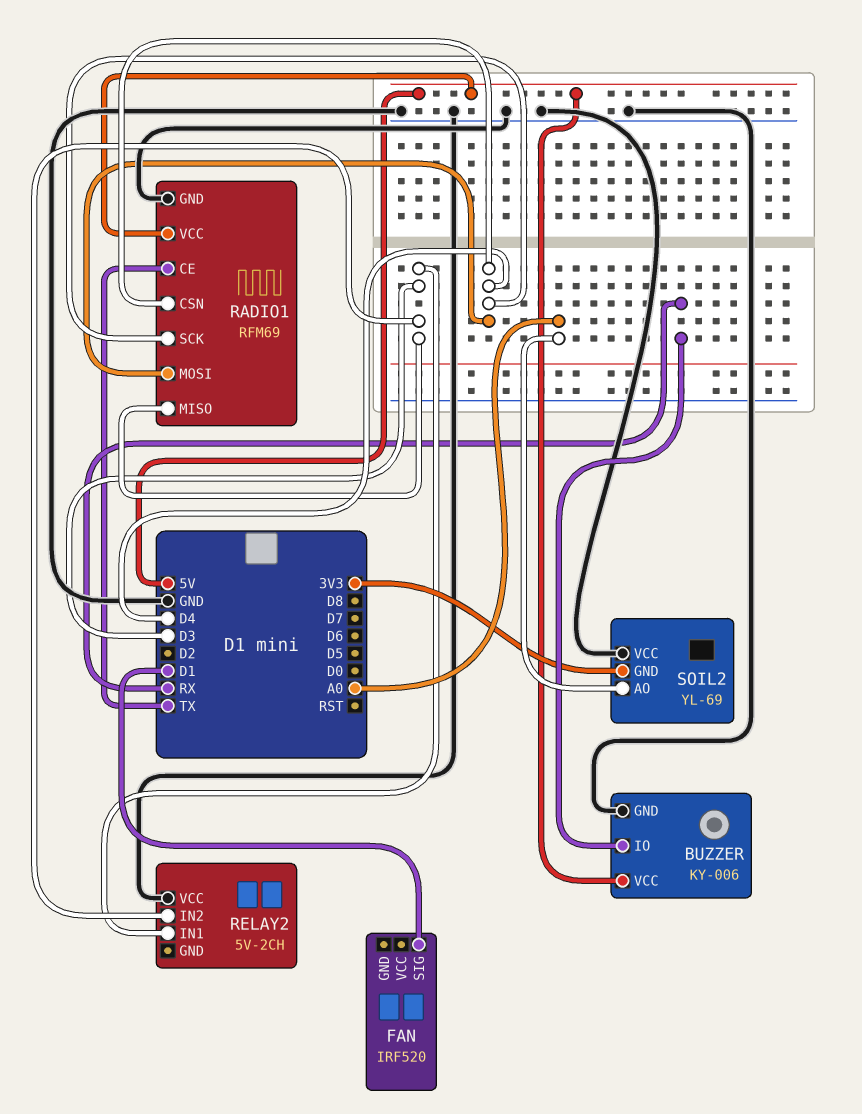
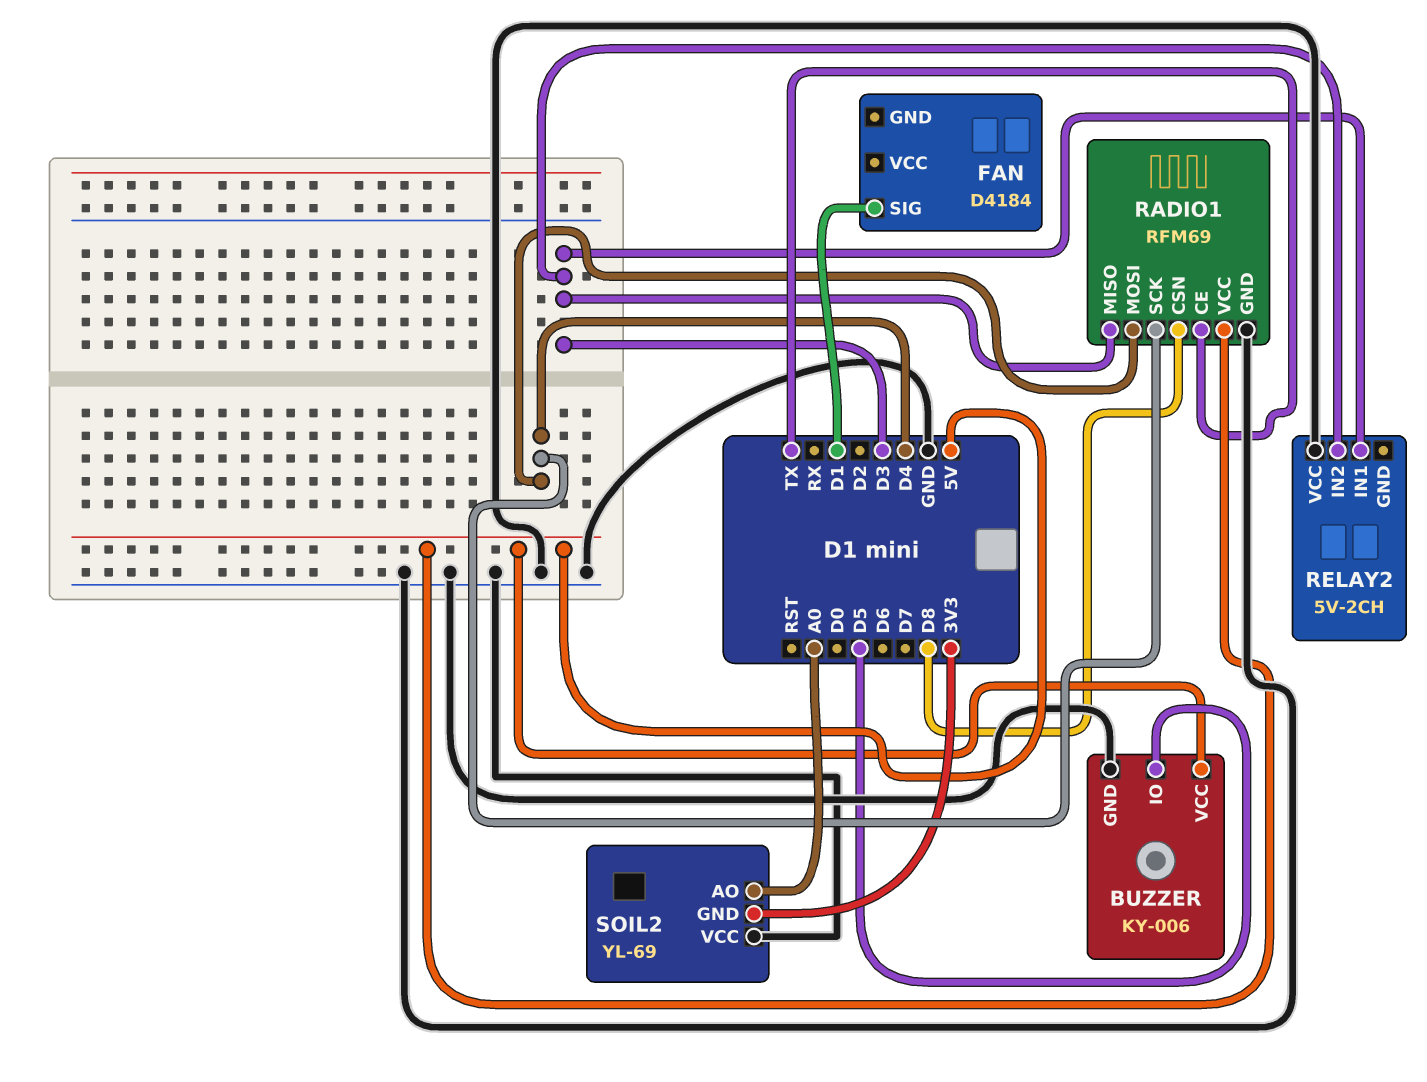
BUZZER pin IO: RX -> D5
FAN: IRF520 -> D4184
RADIO1 pin CSN: D4 -> D8

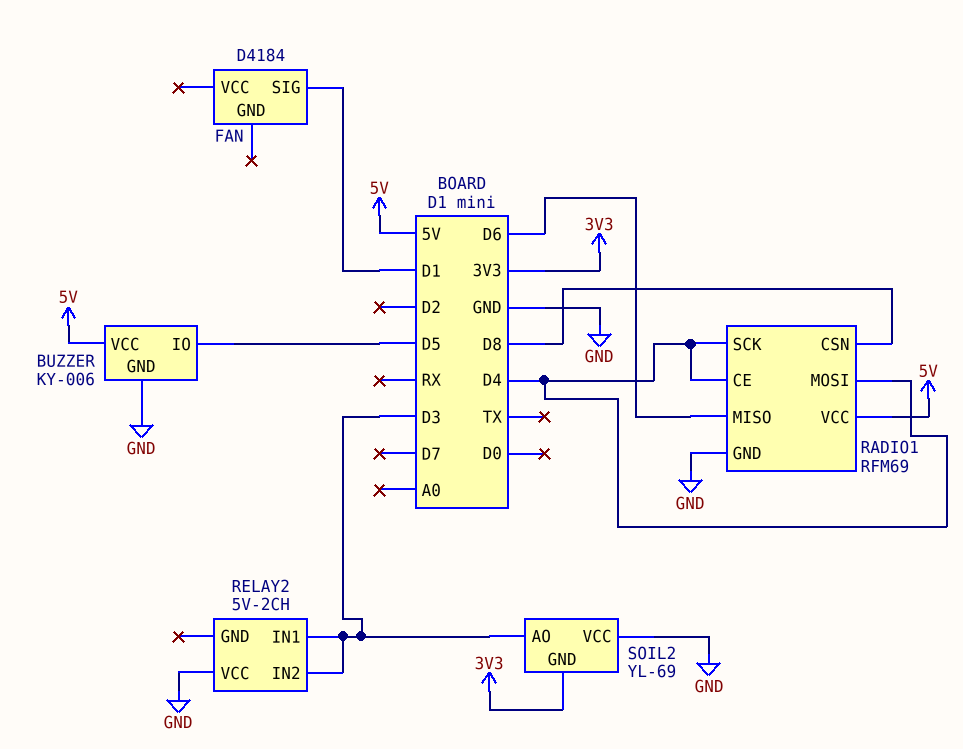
RADIO1 pin CE: TX -> D4
RADIO1 pin MISO: D3 -> D6
SOIL2 pin AO: A0 -> D3

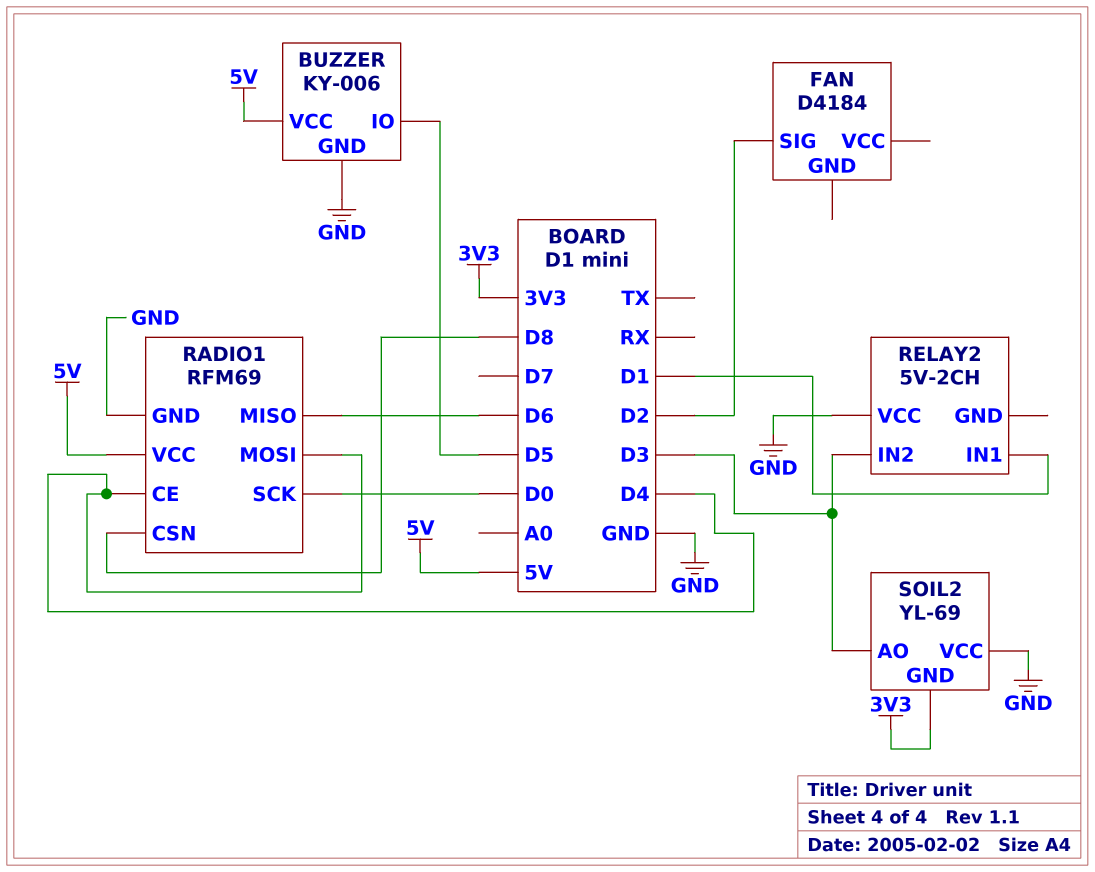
FAN pin SIG: D1 -> D2
RADIO1 pin SCK: D4 -> D0
RELAY2 pin IN1: D3 -> D1

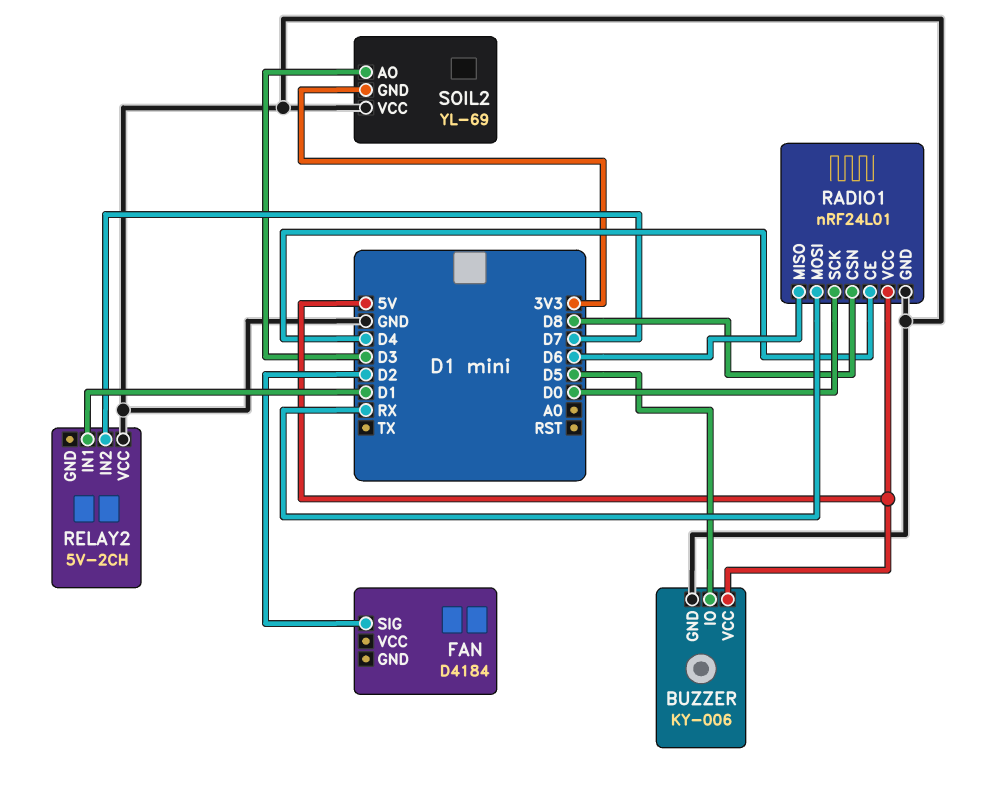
RADIO1: RFM69 -> nRF24L01
RADIO1 pin MOSI: D4 -> RX
RELAY2 pin IN2: D3 -> D7

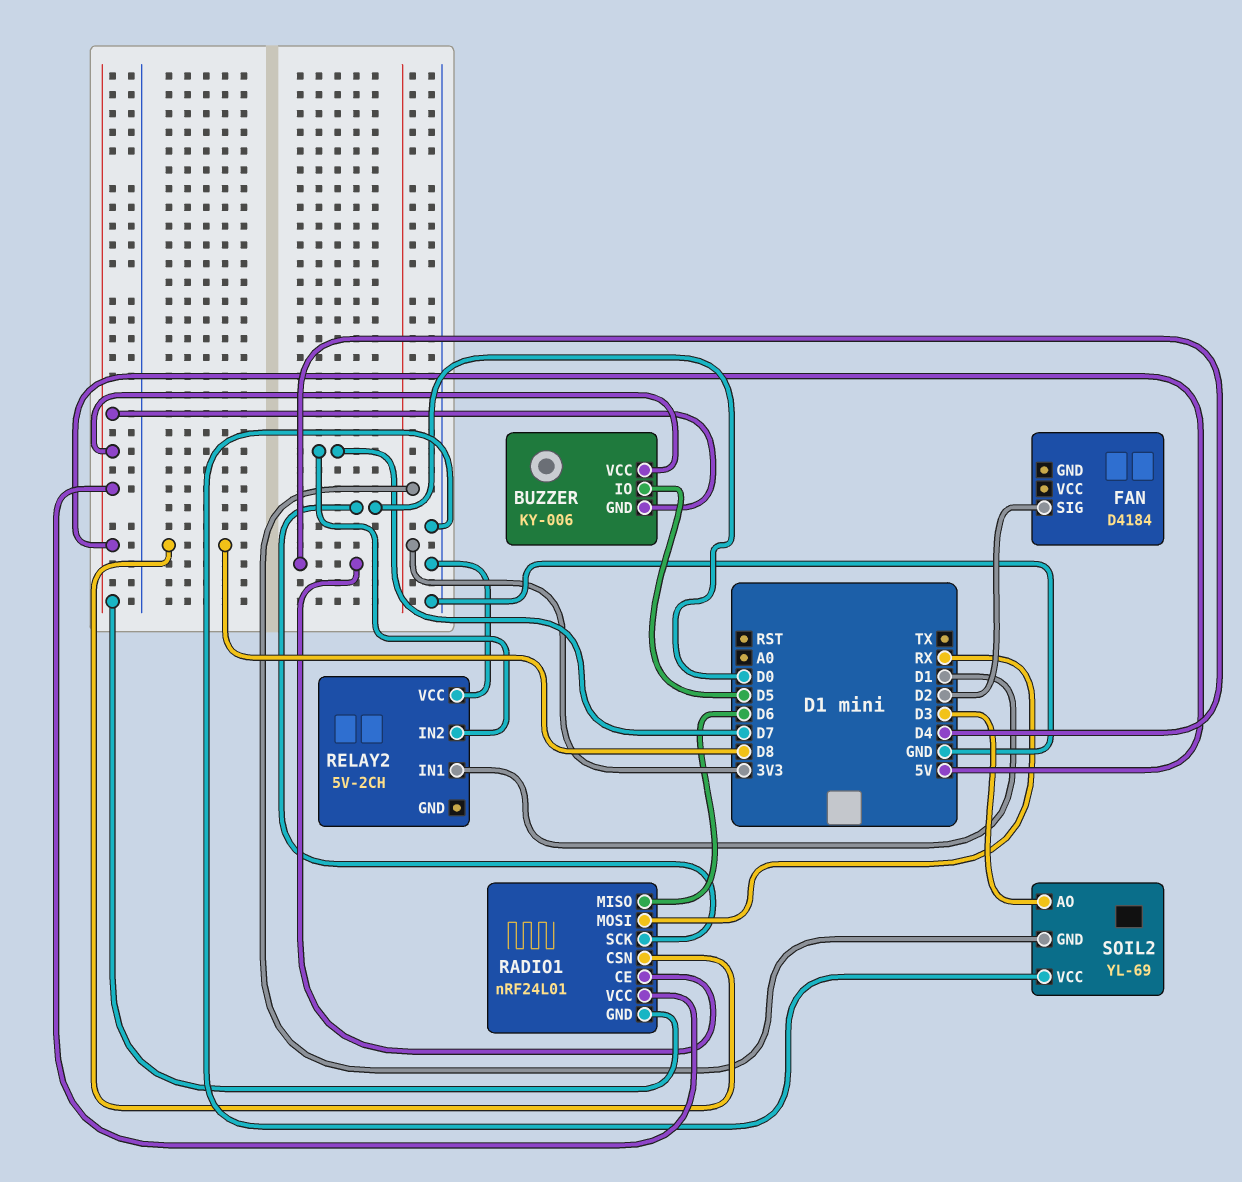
BUZZER pin GND: GND -> 5V
RADIO1 pin GND: GND -> 5V

